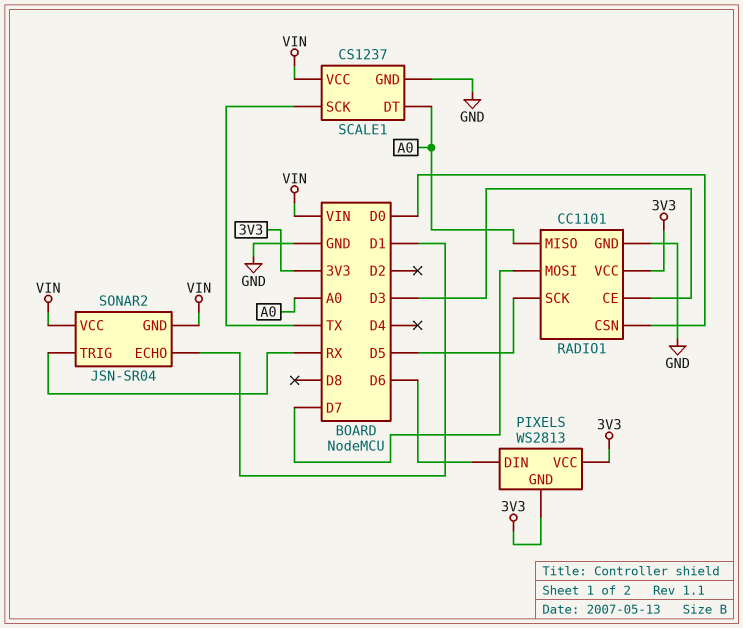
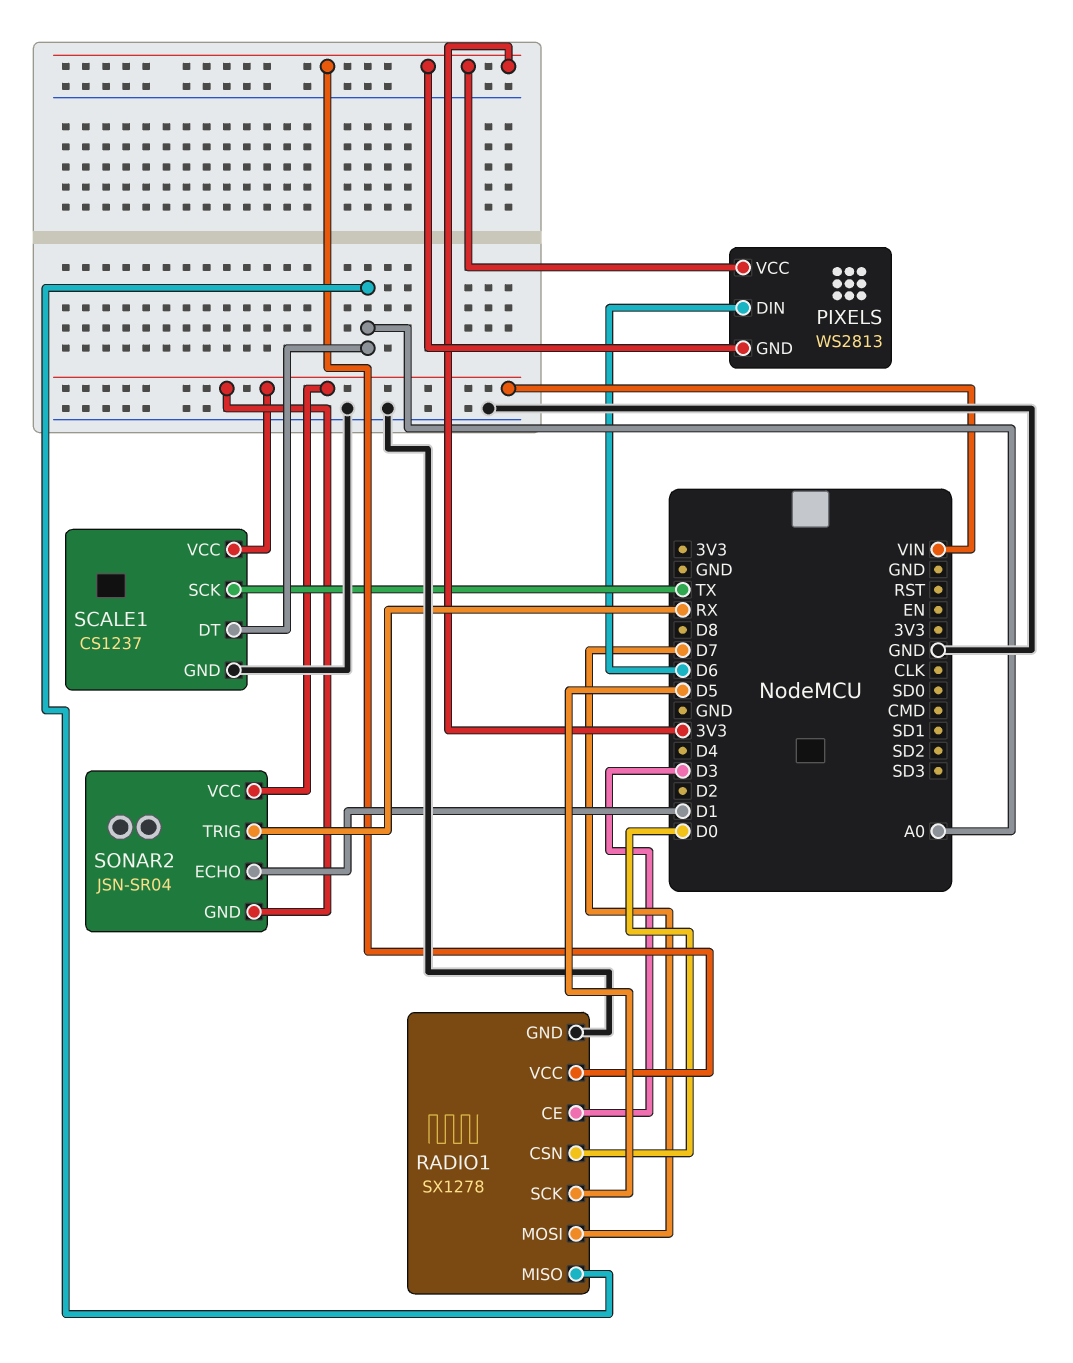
RADIO1: CC1101 -> SX1278

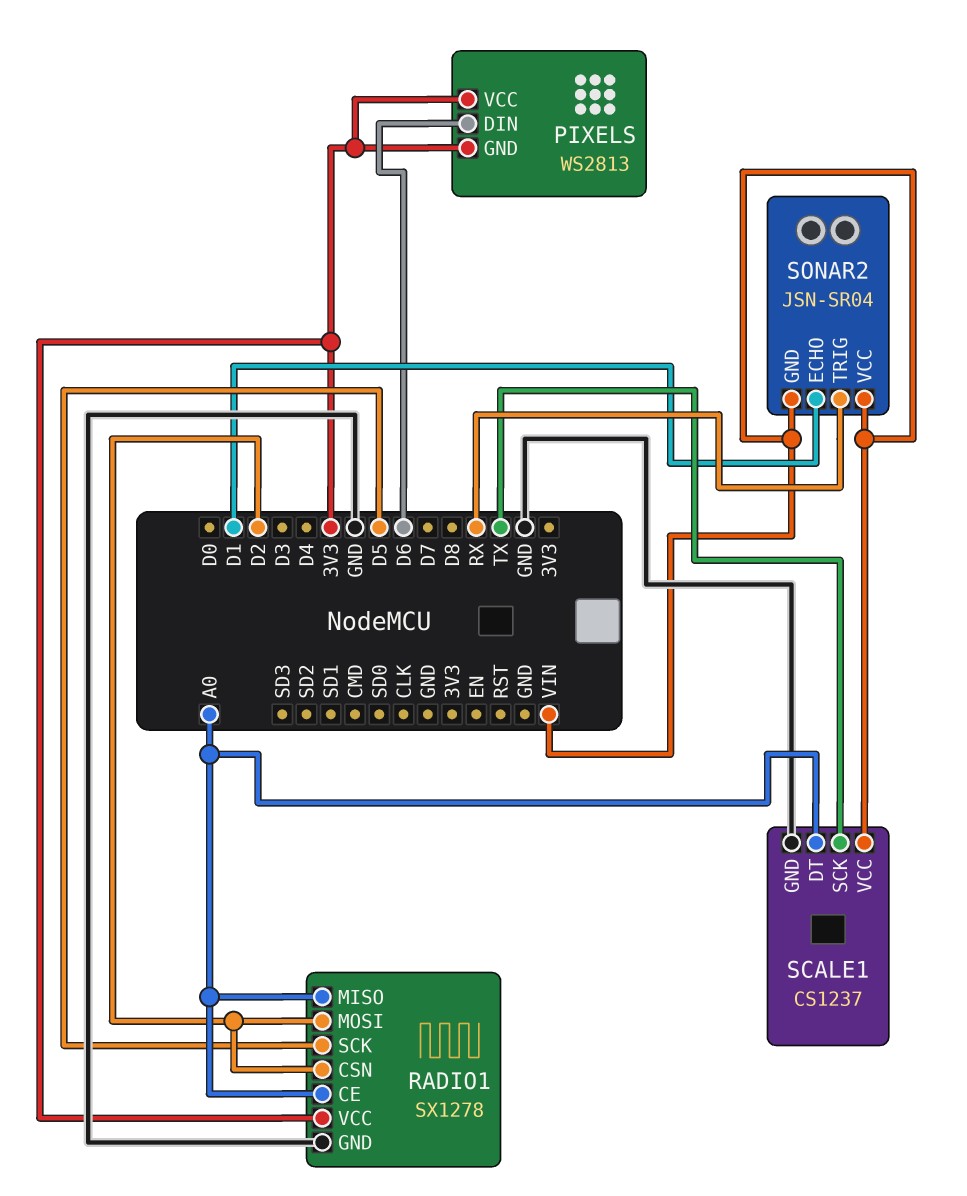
RADIO1 pin CE: D3 -> A0
RADIO1 pin CSN: D0 -> D2
RADIO1 pin MOSI: D7 -> D2

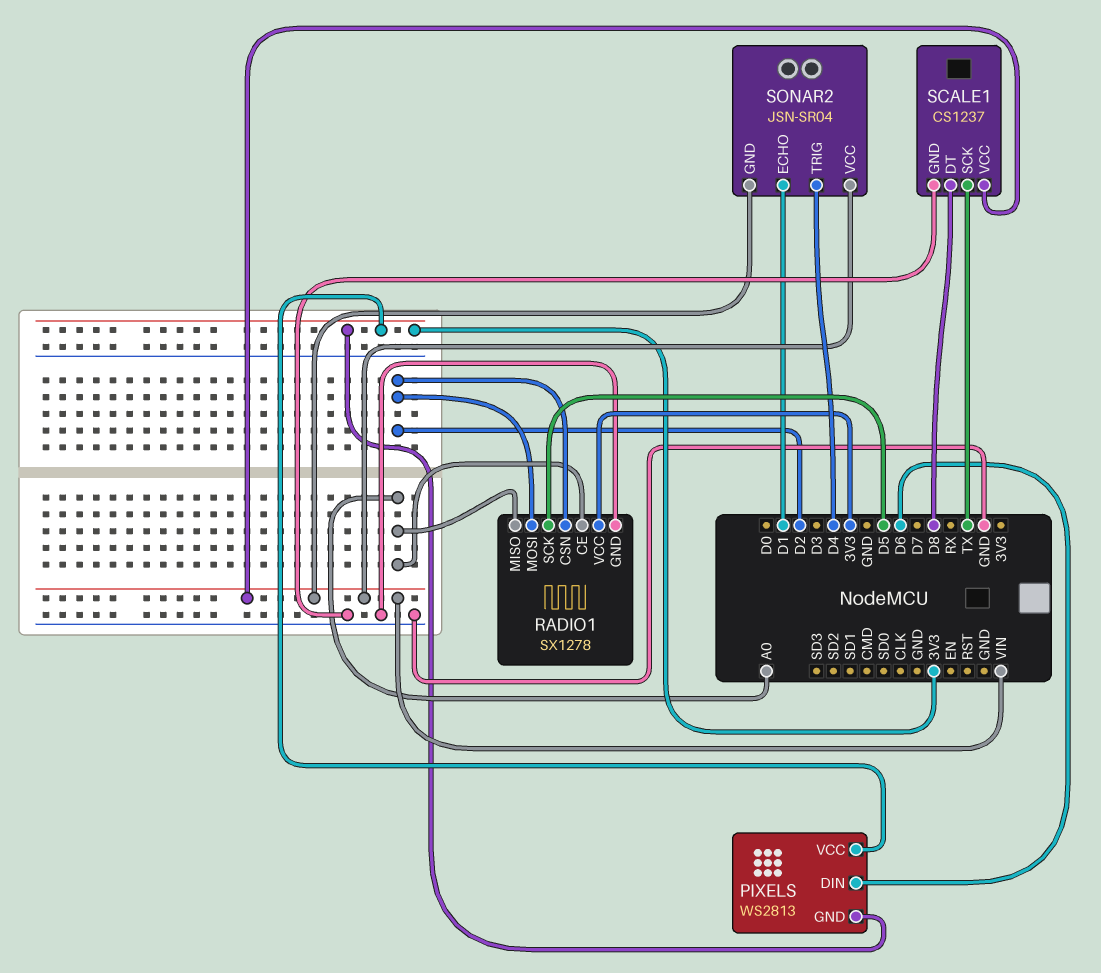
SCALE1 pin DT: A0 -> D8
SONAR2 pin TRIG: RX -> D4

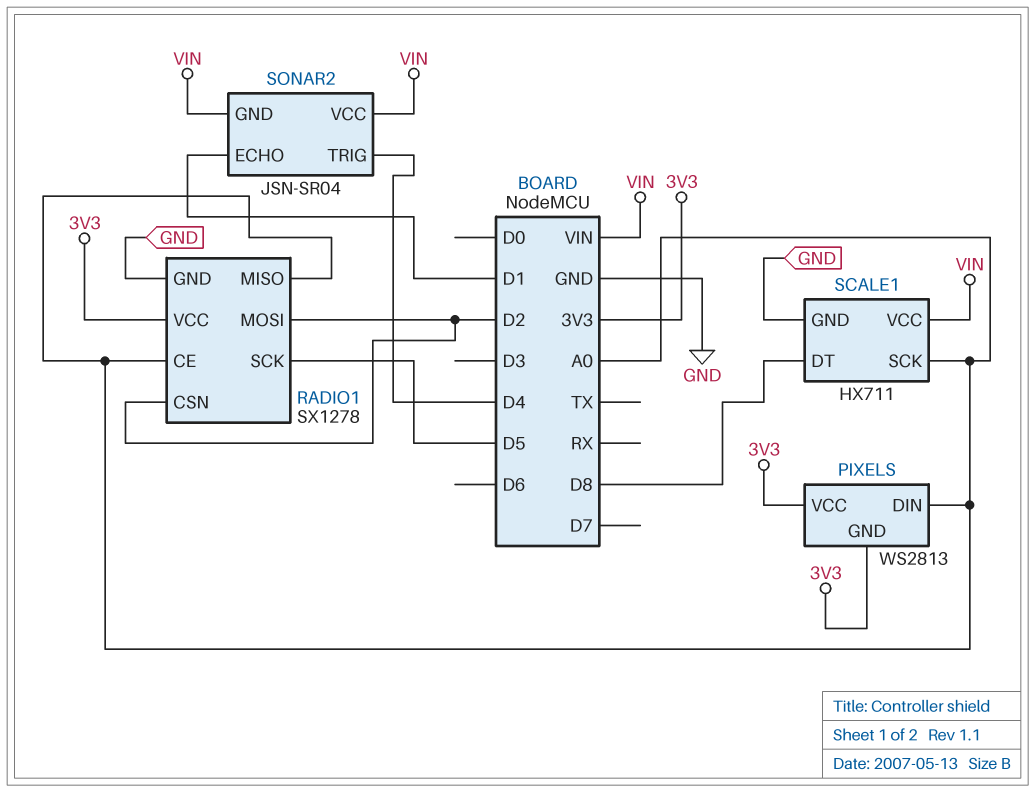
PIXELS pin DIN: D6 -> A0
SCALE1: CS1237 -> HX711
SCALE1 pin SCK: TX -> A0

